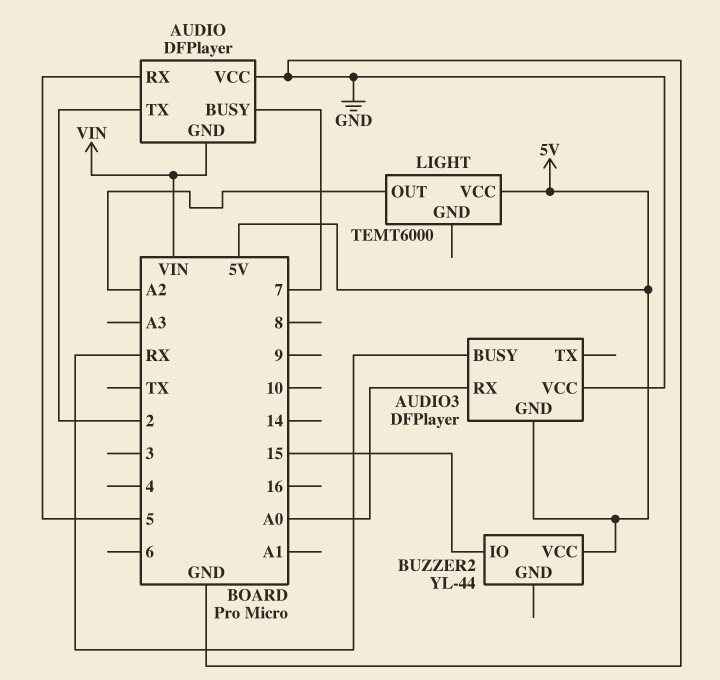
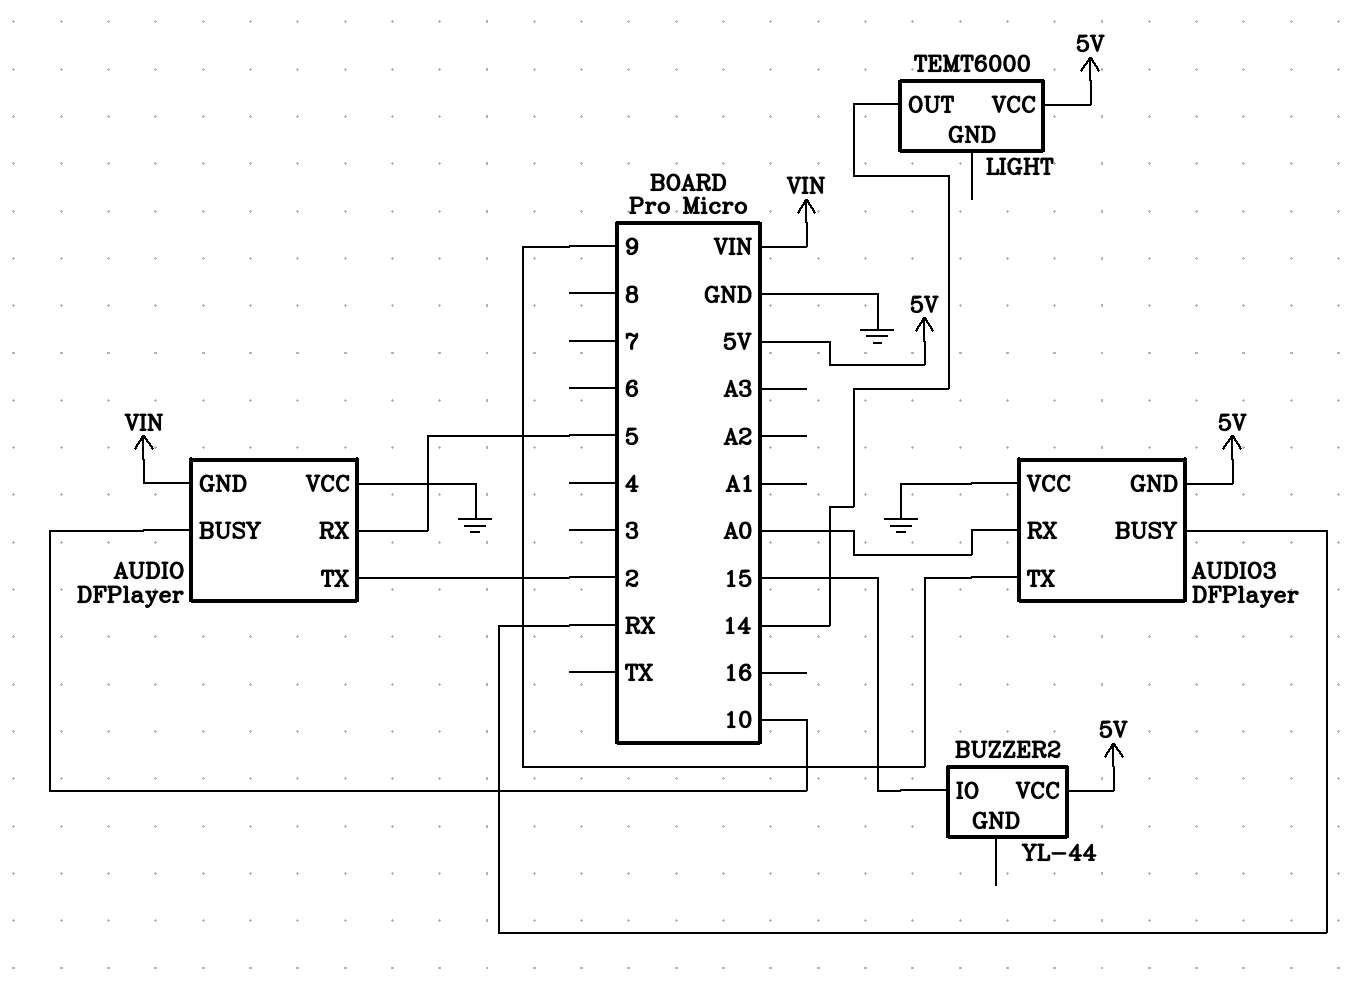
AUDIO pin BUSY: 7 -> 10
AUDIO3 pin TX: none -> 9
LIGHT pin OUT: A2 -> 14

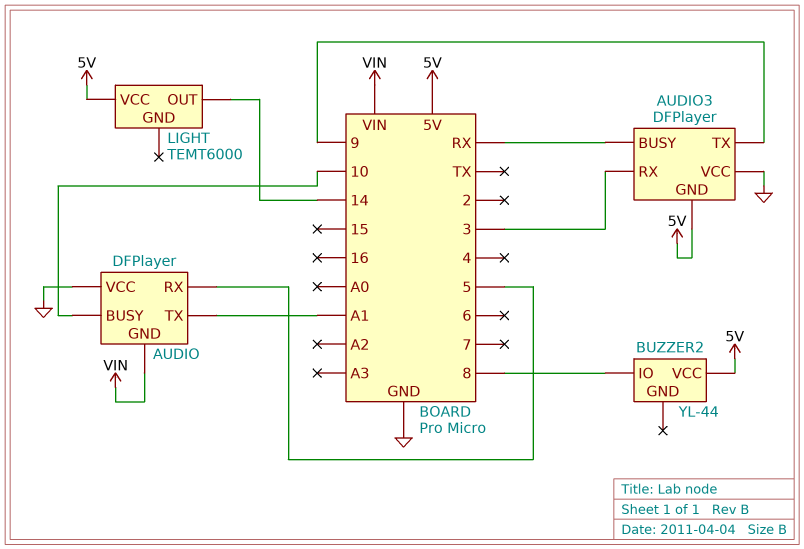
AUDIO pin TX: 2 -> A1
AUDIO3 pin RX: A0 -> 3
BUZZER2 pin IO: 15 -> 8

